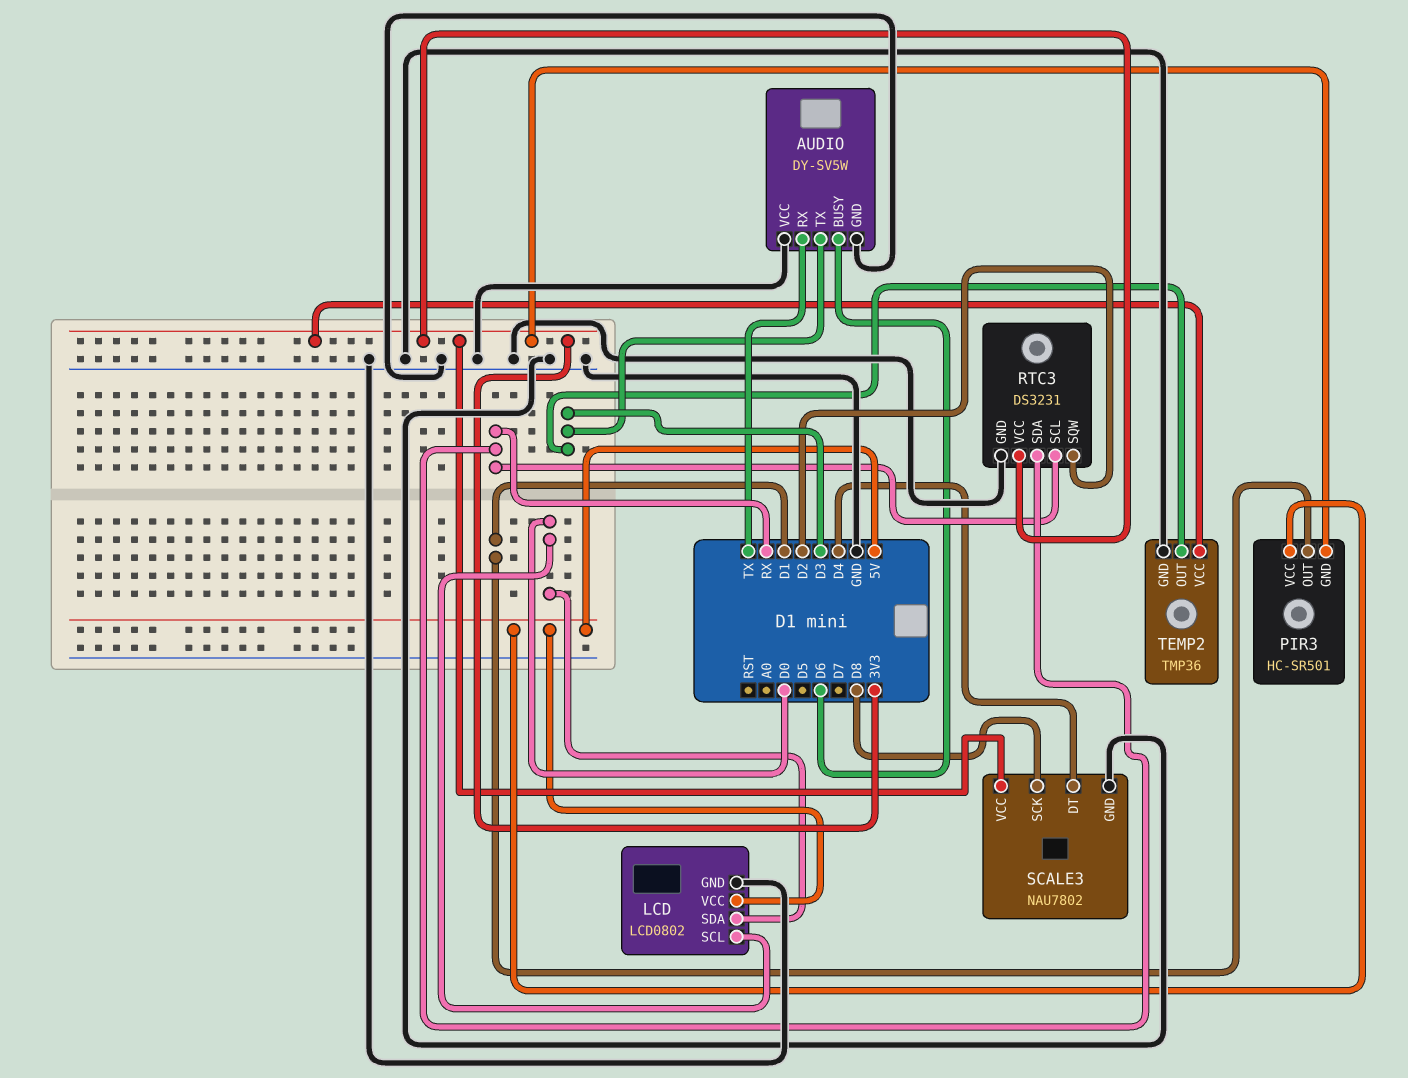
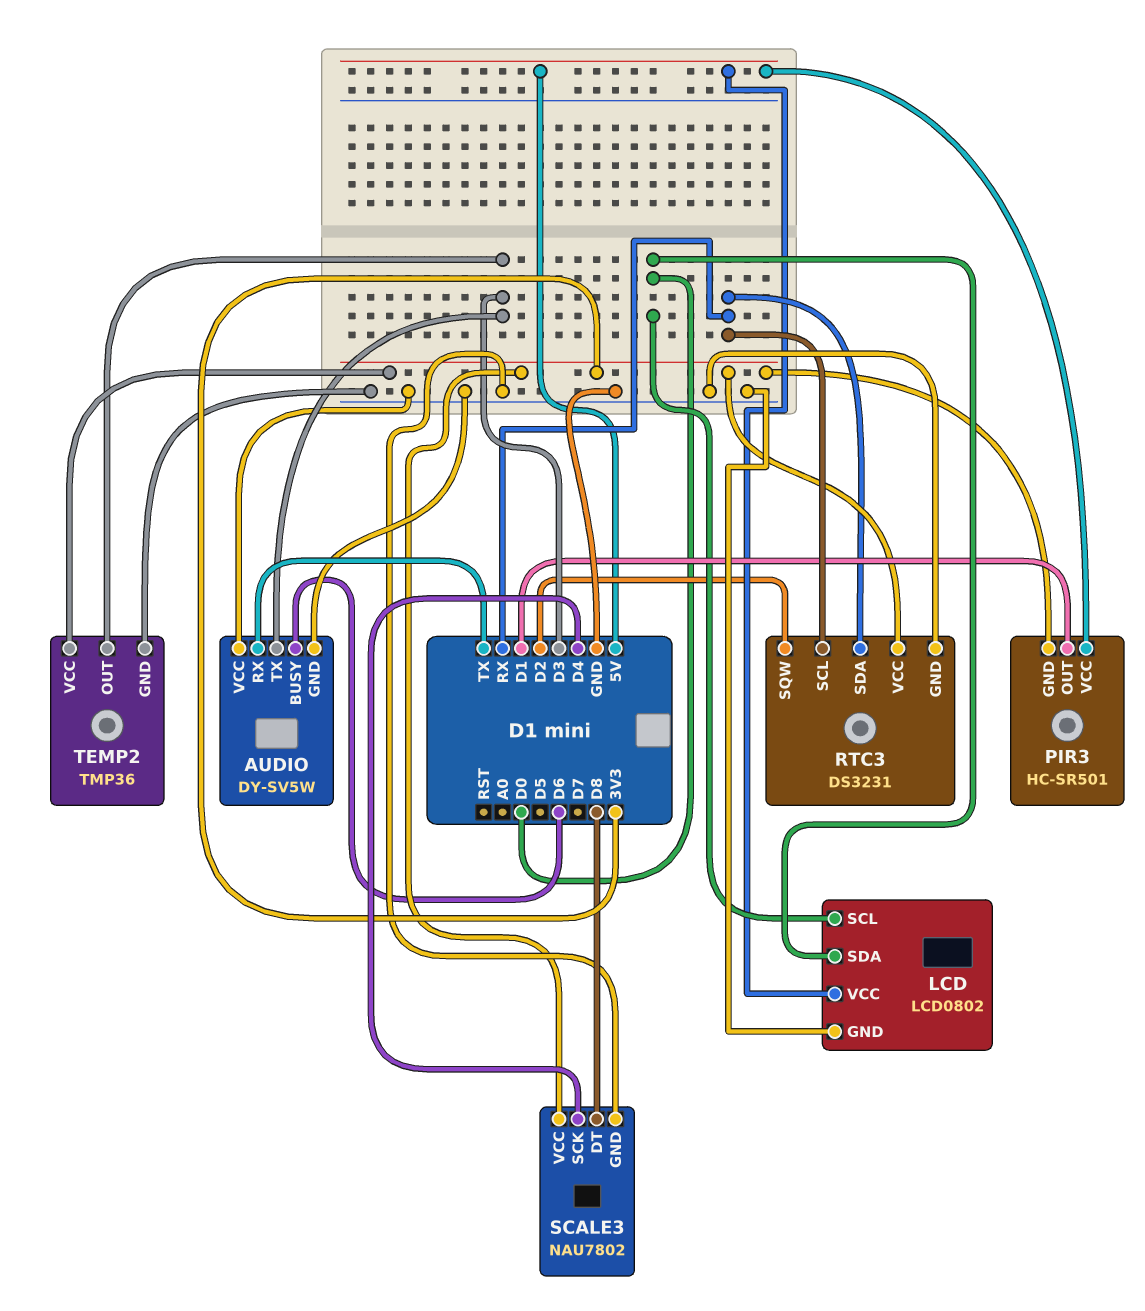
SCALE3 pin DT: D4 -> D8
SCALE3 pin SCK: D8 -> D4

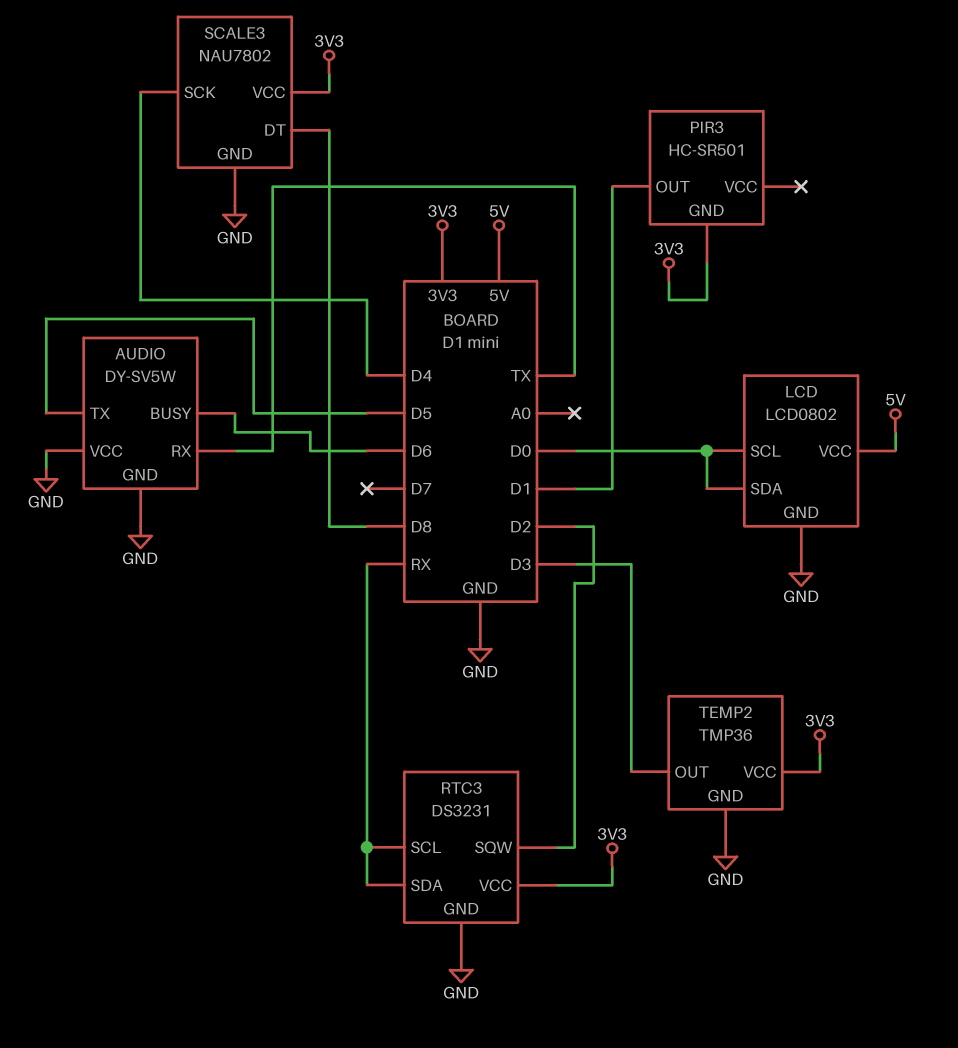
AUDIO pin TX: D3 -> D5
PIR3 pin VCC: 5V -> none

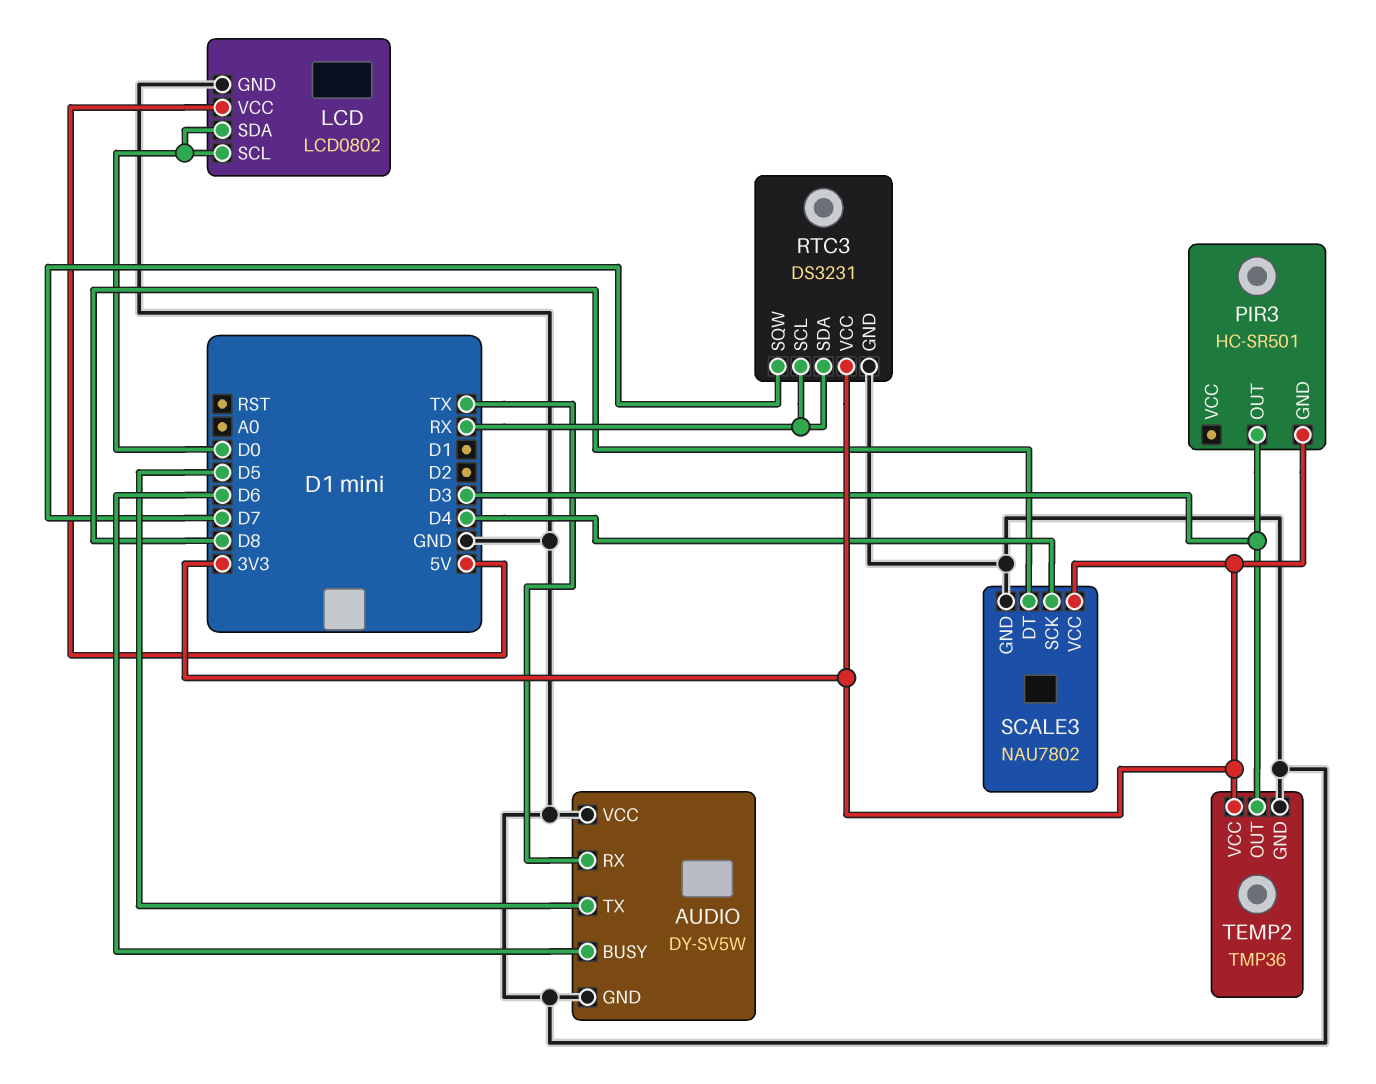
PIR3 pin OUT: D1 -> D3
RTC3 pin SQW: D2 -> D7

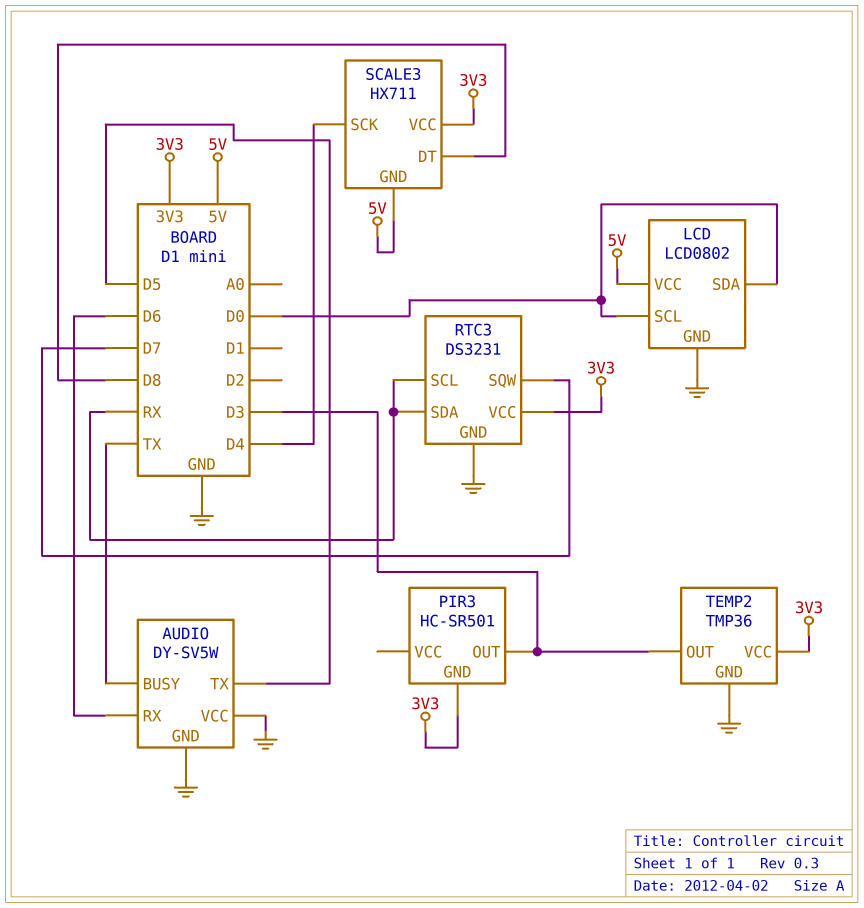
AUDIO pin BUSY: D6 -> TX
AUDIO pin RX: TX -> D6
SCALE3: NAU7802 -> HX711
SCALE3 pin GND: GND -> 5V

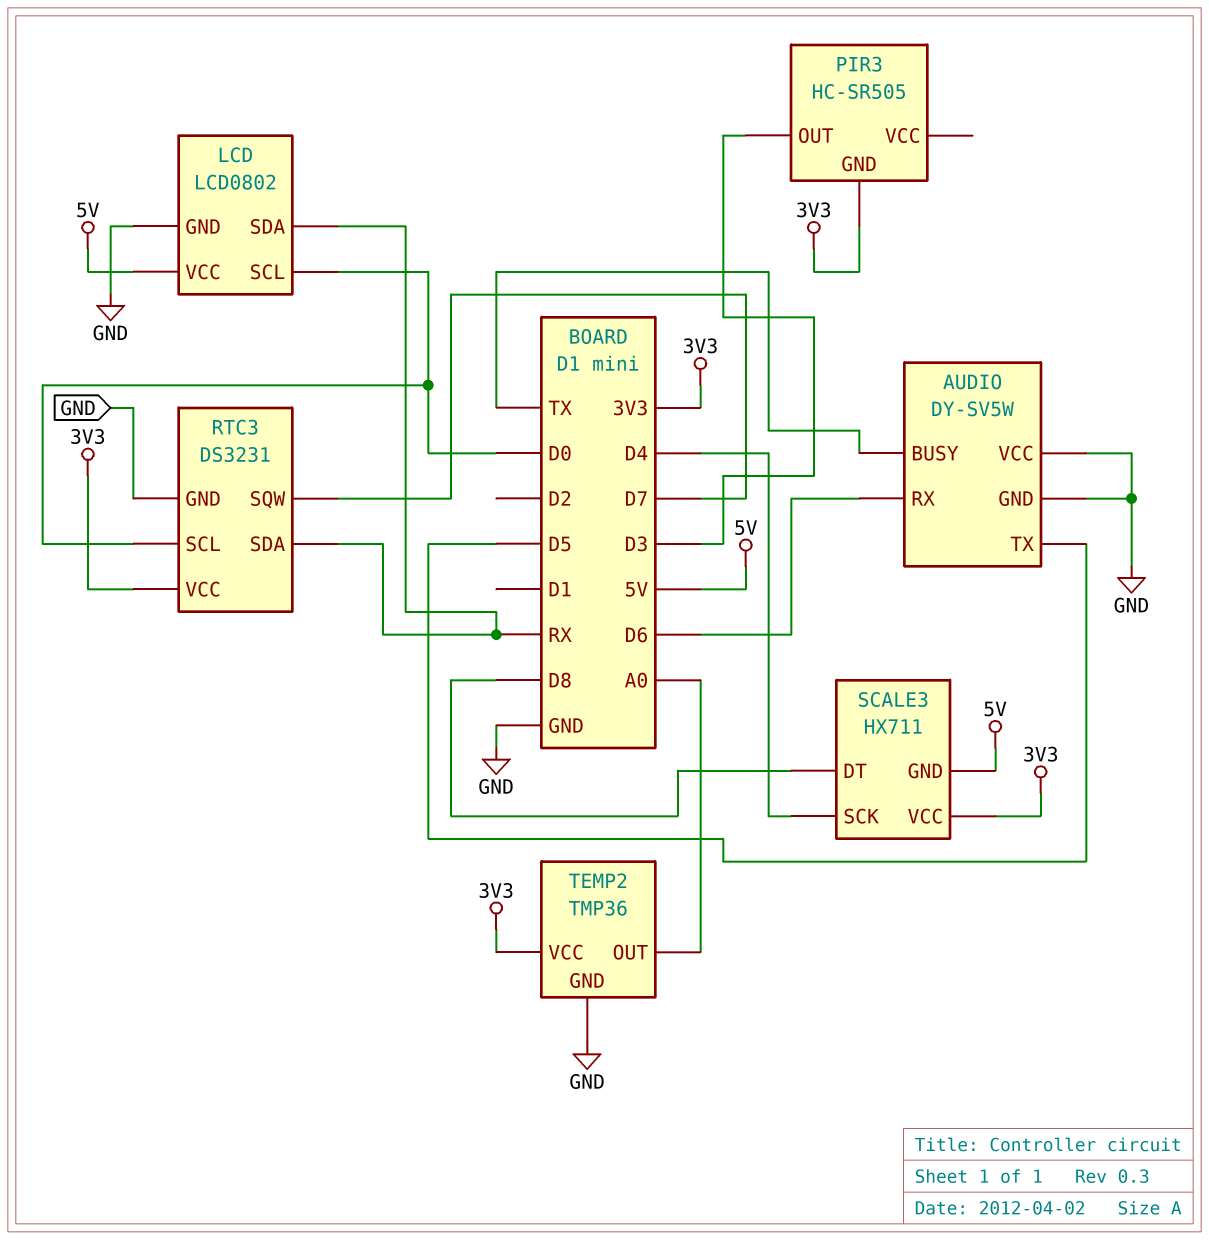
LCD pin SDA: D0 -> RX
PIR3: HC-SR501 -> HC-SR505
RTC3 pin SCL: RX -> D0
TEMP2 pin OUT: D3 -> A0

